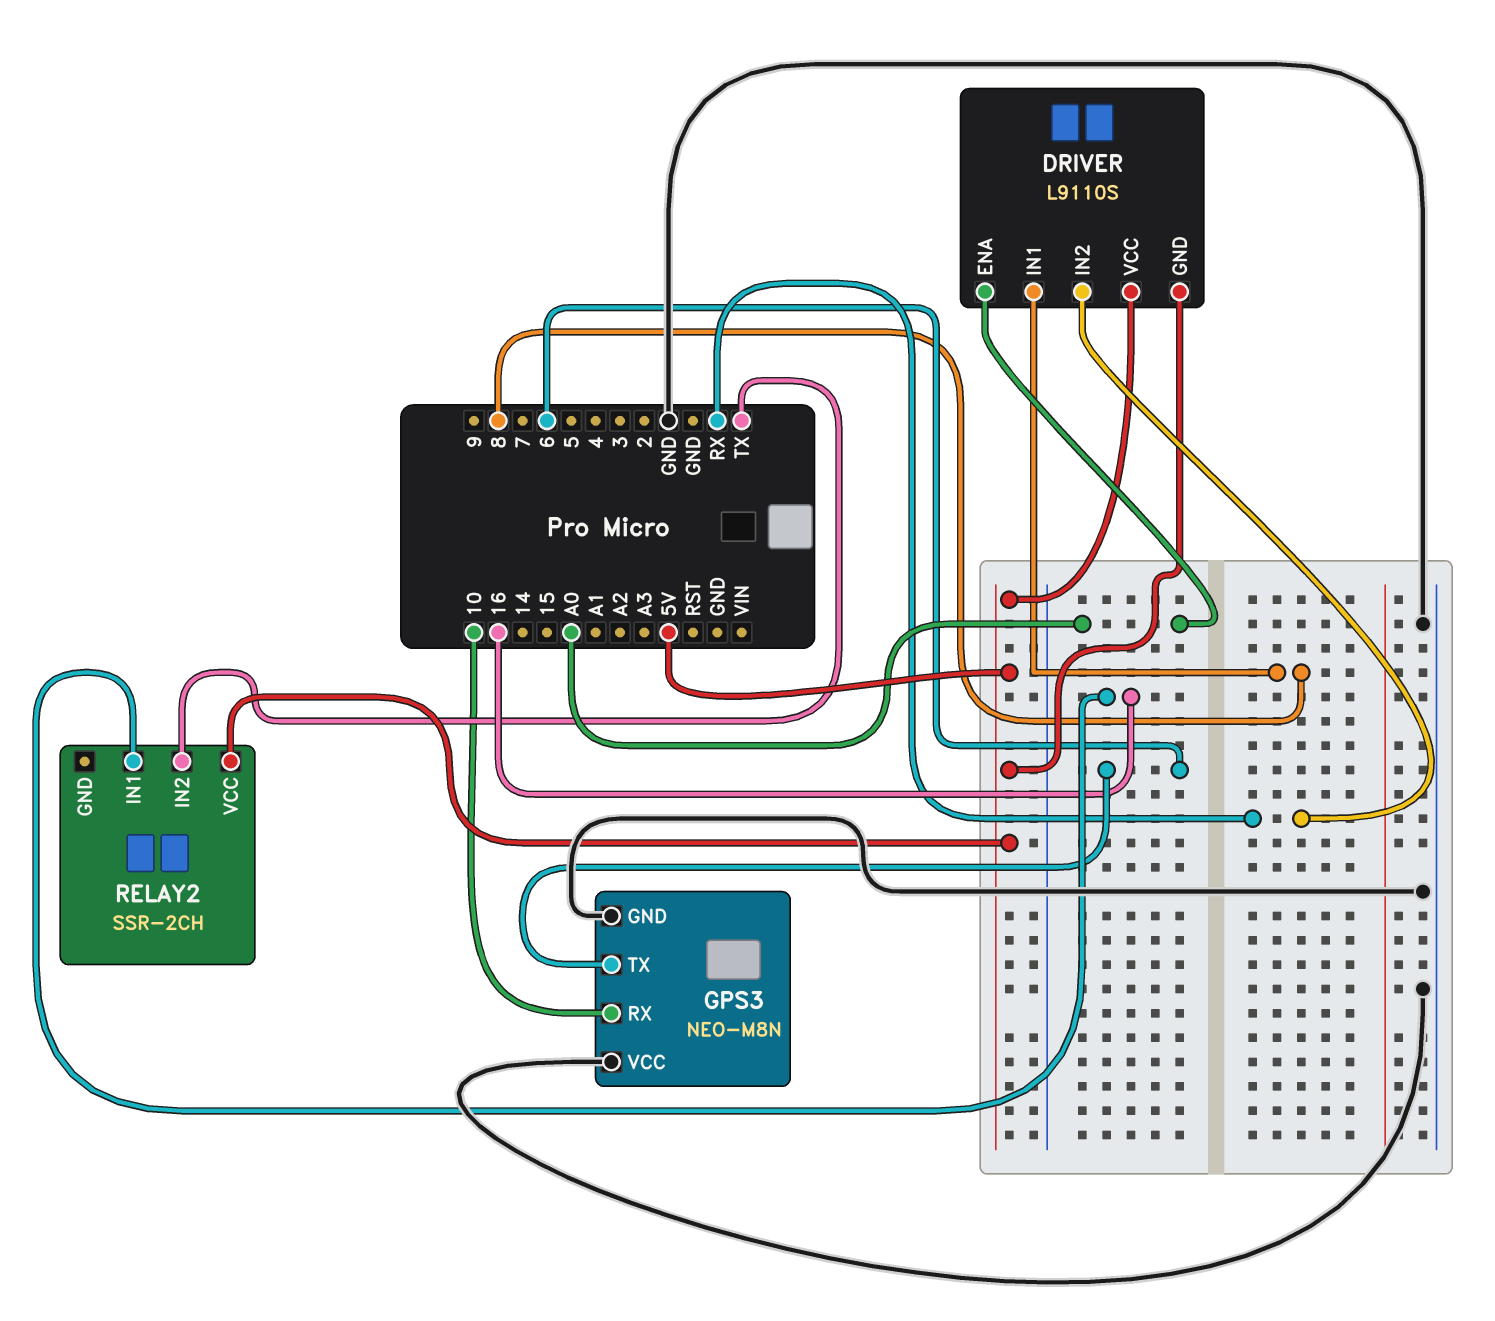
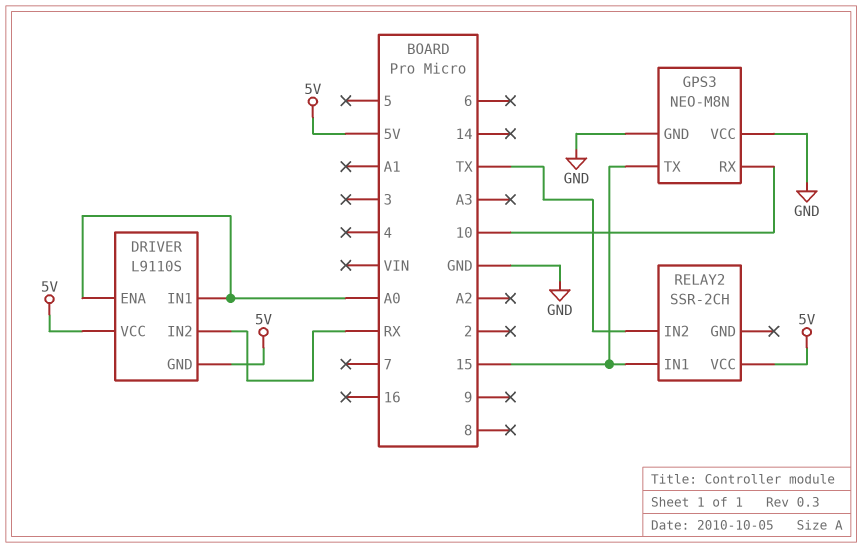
DRIVER pin IN1: 8 -> A0
GPS3 pin TX: 6 -> 15
RELAY2 pin IN1: 16 -> 15

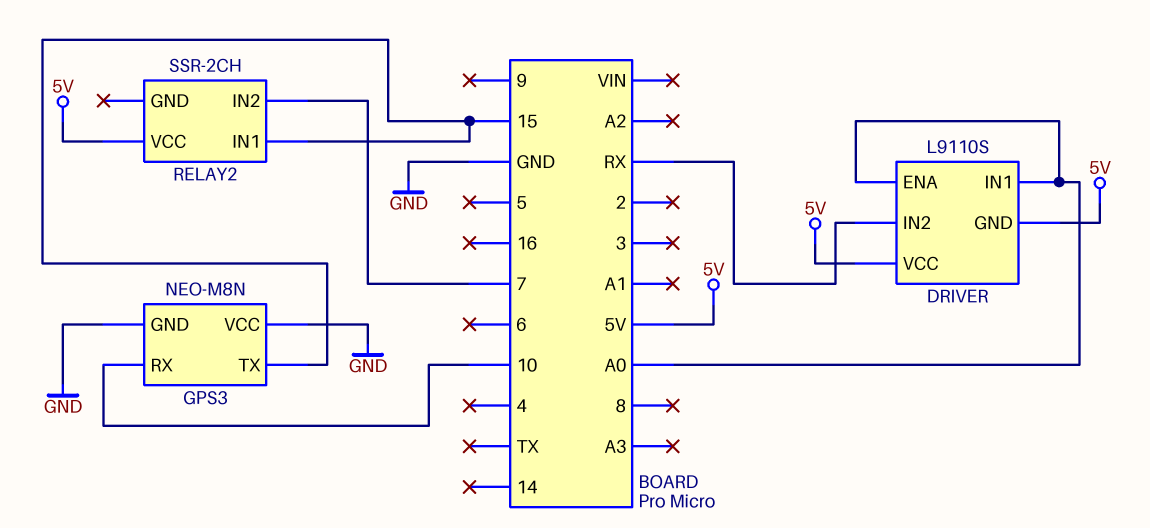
RELAY2 pin IN2: TX -> 7

